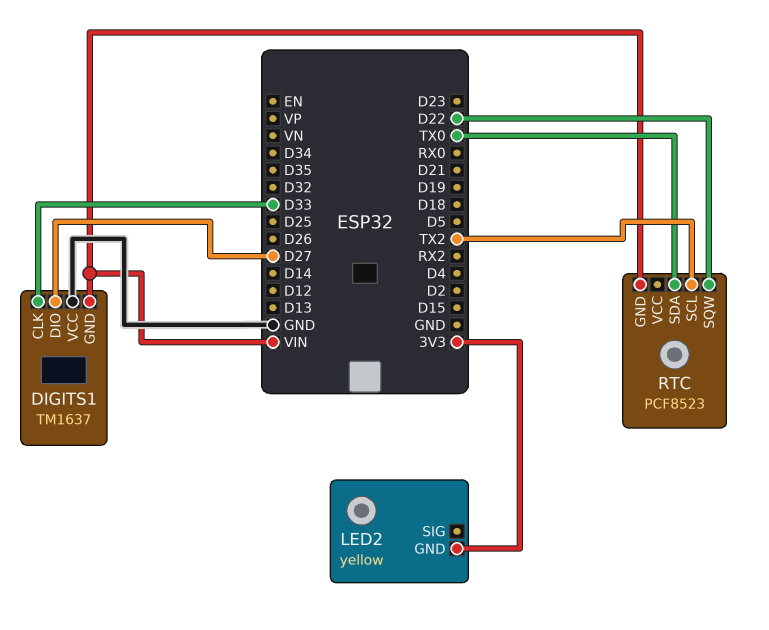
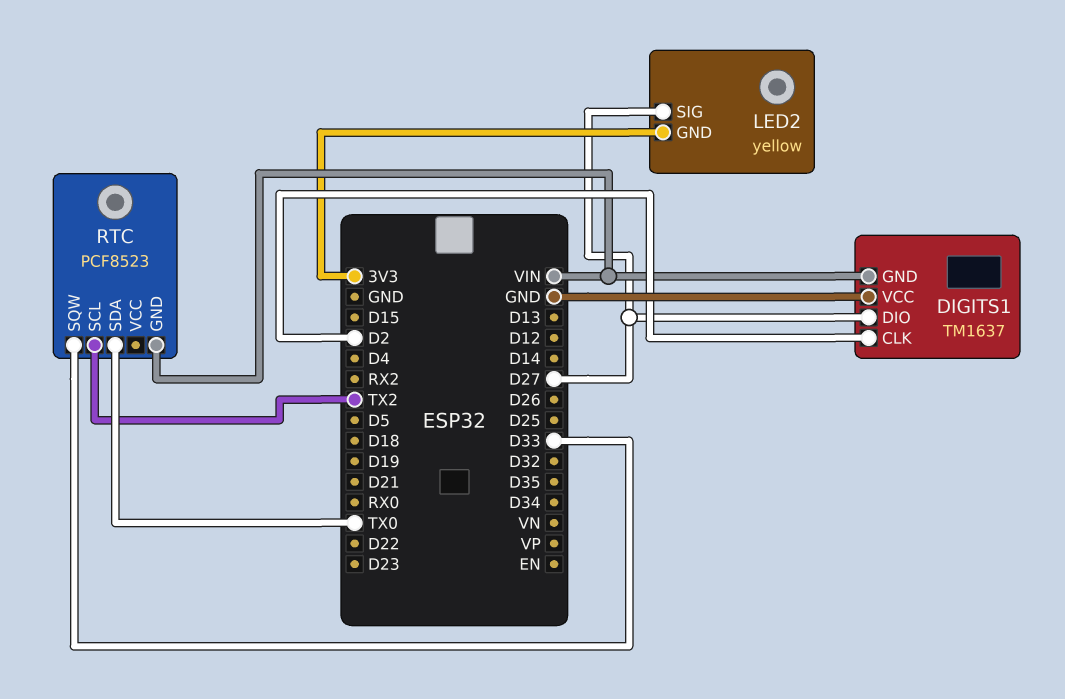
DIGITS1 pin CLK: D33 -> D2
LED2 pin SIG: none -> D27
RTC pin SQW: D22 -> D33

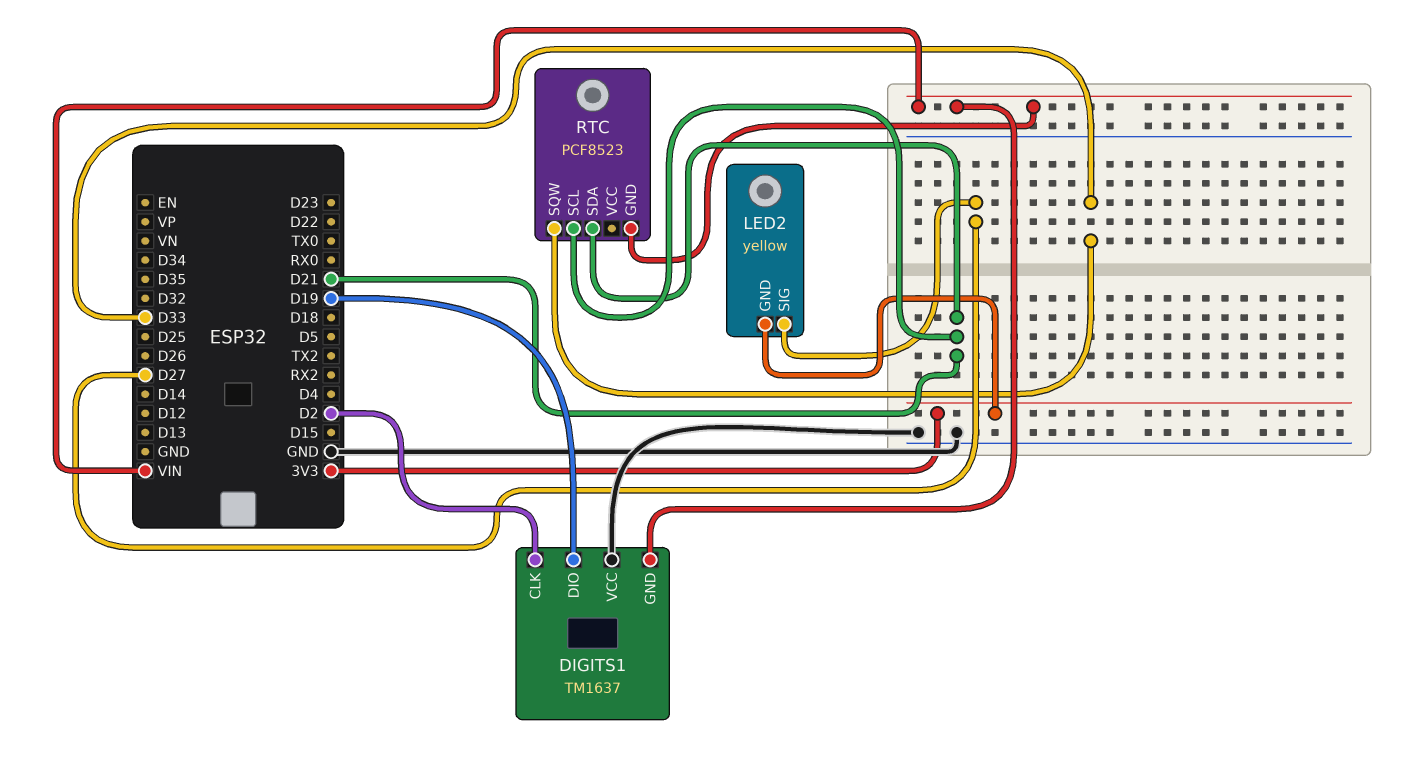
DIGITS1 pin DIO: D27 -> D19
RTC pin SCL: TX2 -> D21
RTC pin SDA: TX0 -> D21

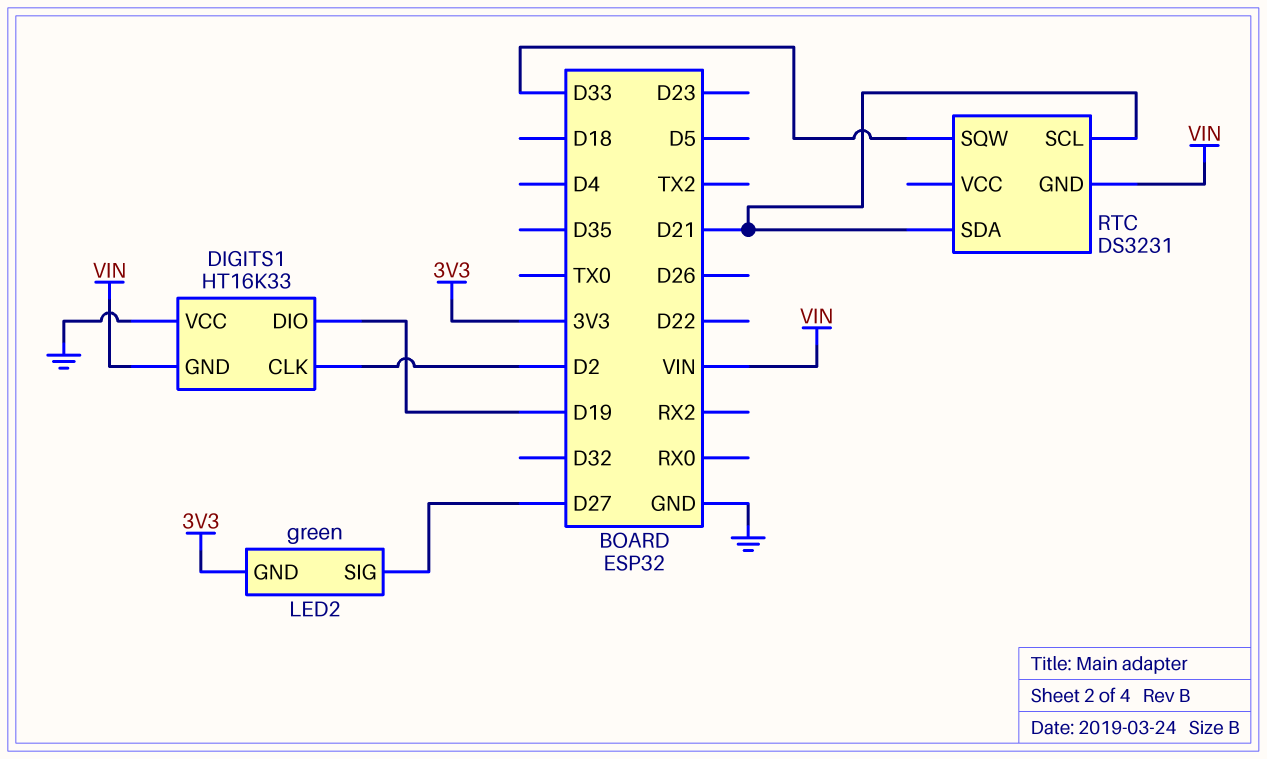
DIGITS1: TM1637 -> HT16K33
LED2: yellow -> green
RTC: PCF8523 -> DS3231

